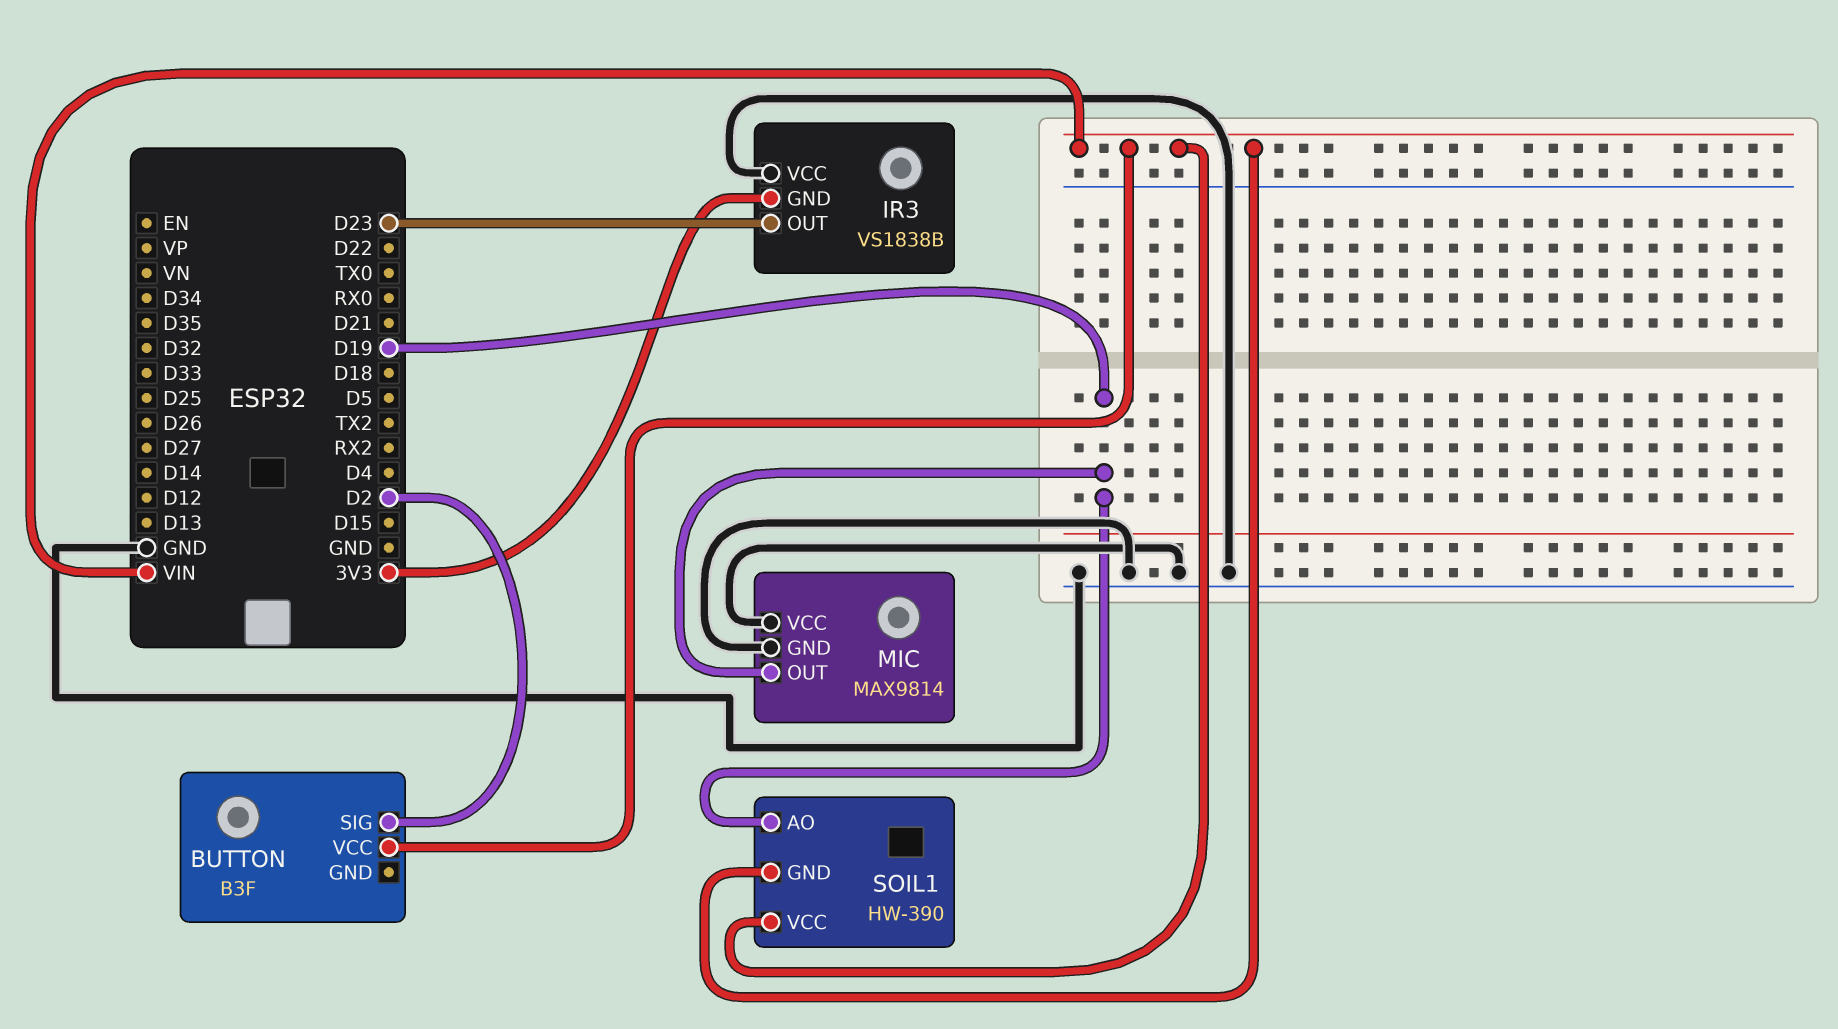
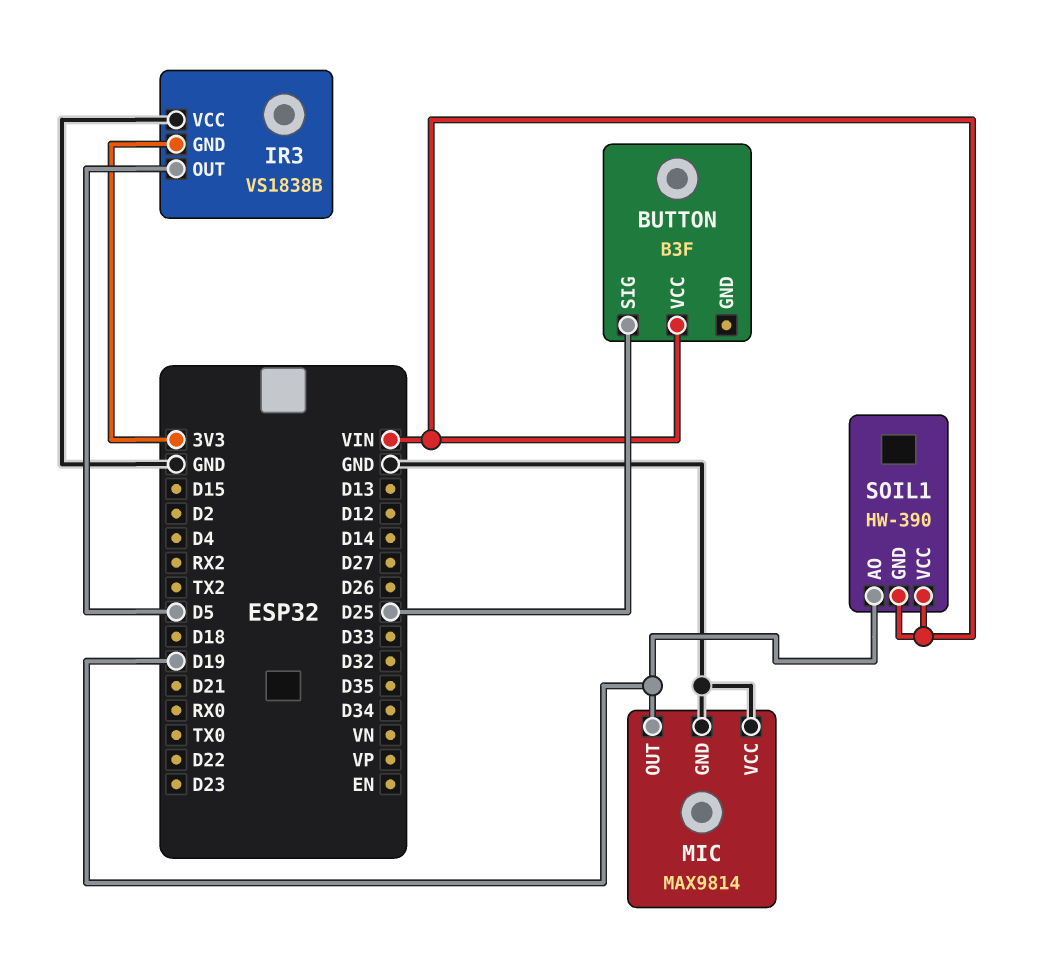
BUTTON pin SIG: D2 -> D25
IR3 pin OUT: D23 -> D5

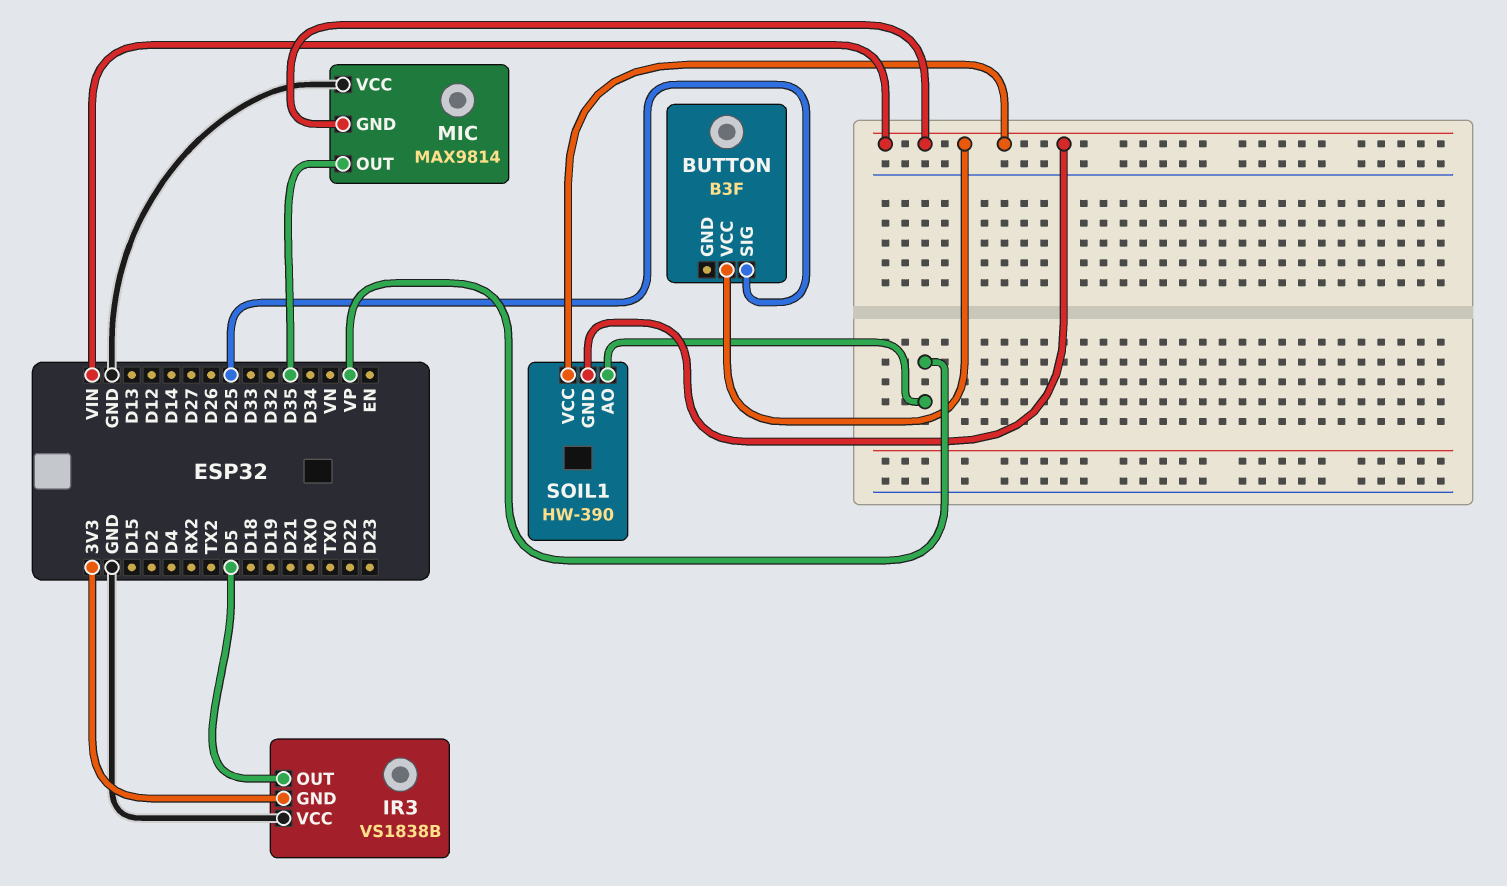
MIC pin GND: GND -> VIN
MIC pin OUT: D19 -> D35
SOIL1 pin AO: D19 -> VP

